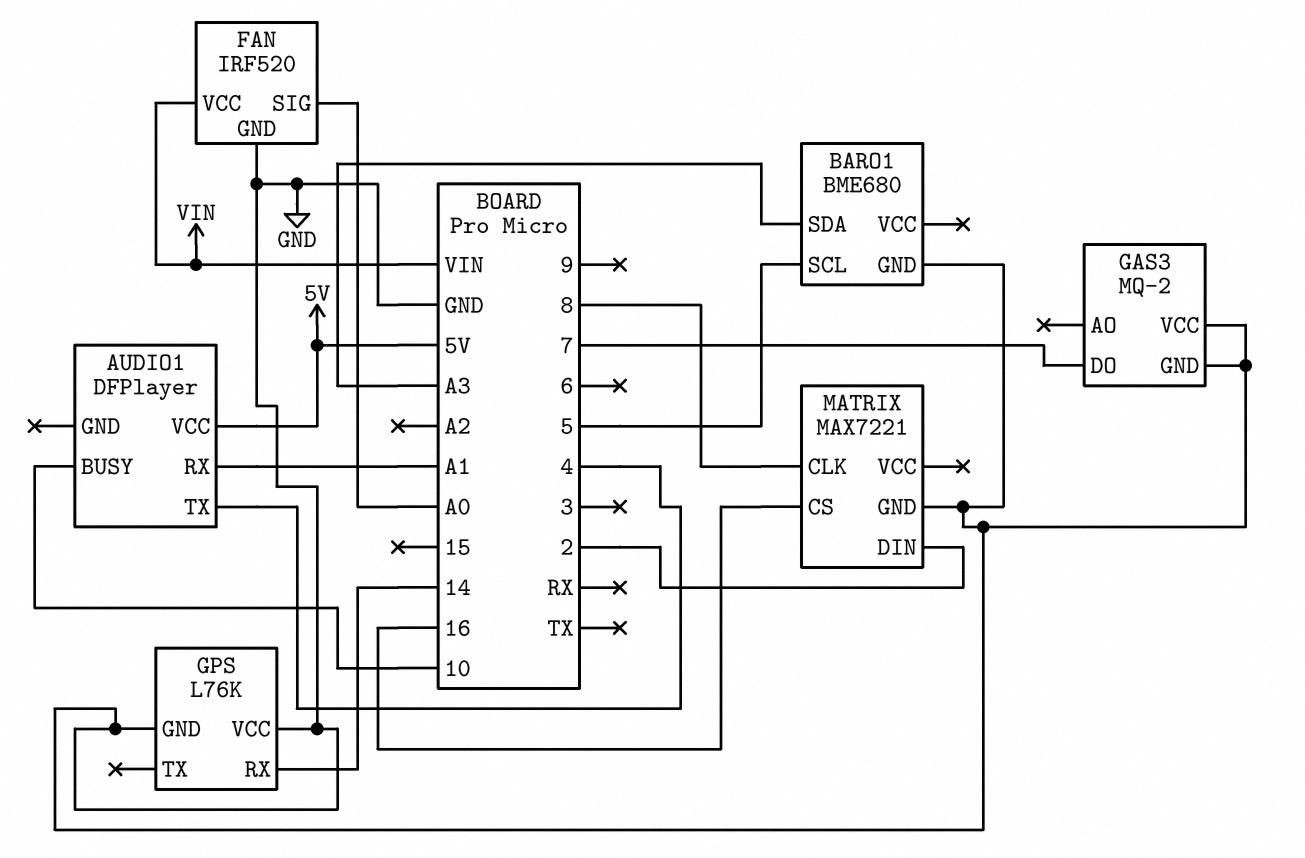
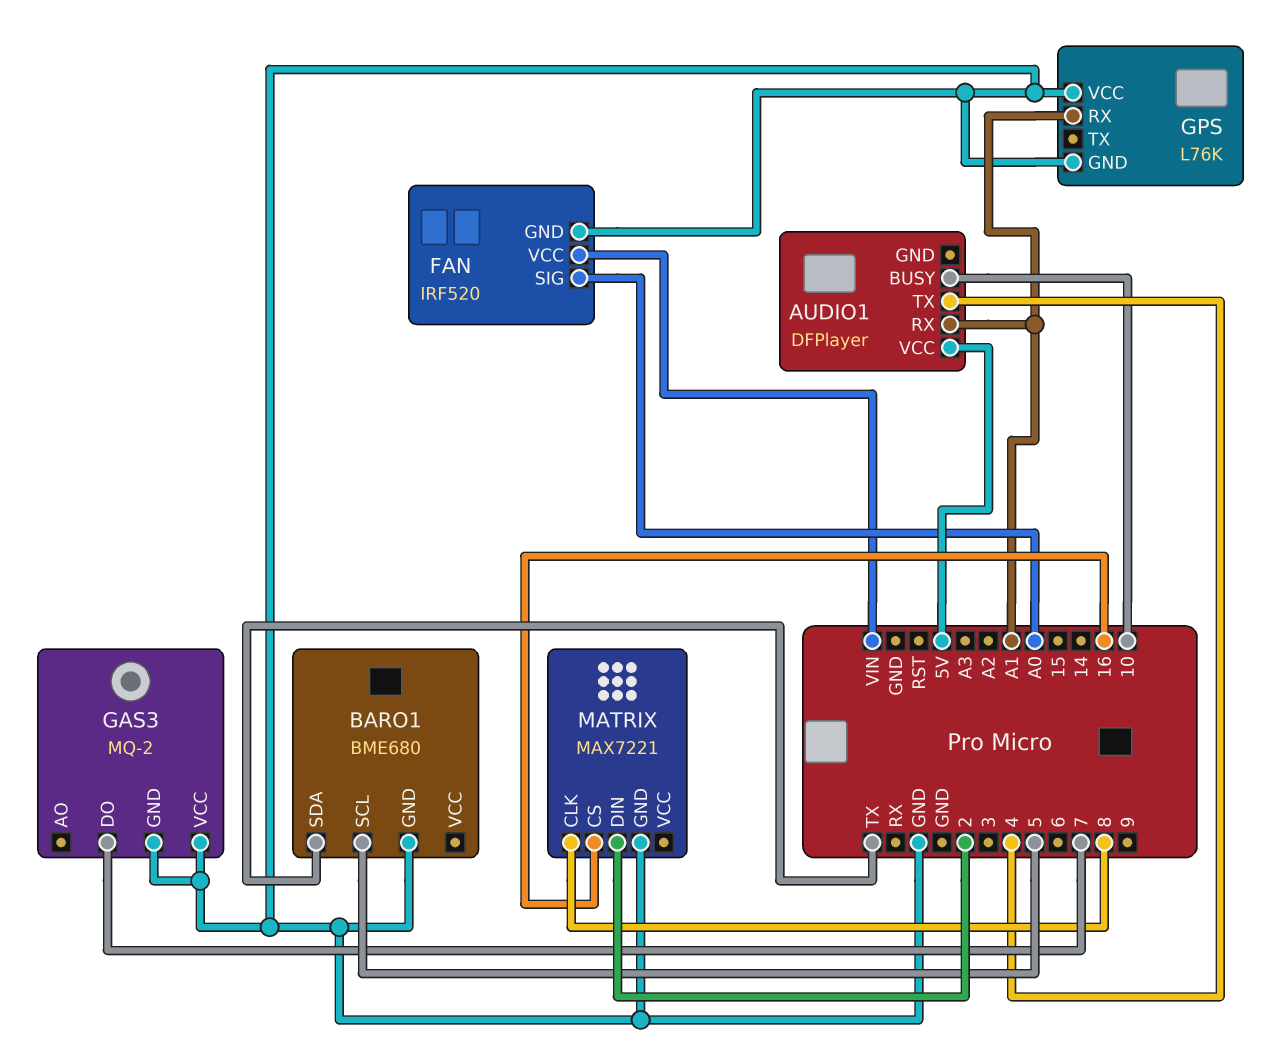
BARO1 pin SDA: A3 -> TX
GPS pin RX: 14 -> A1

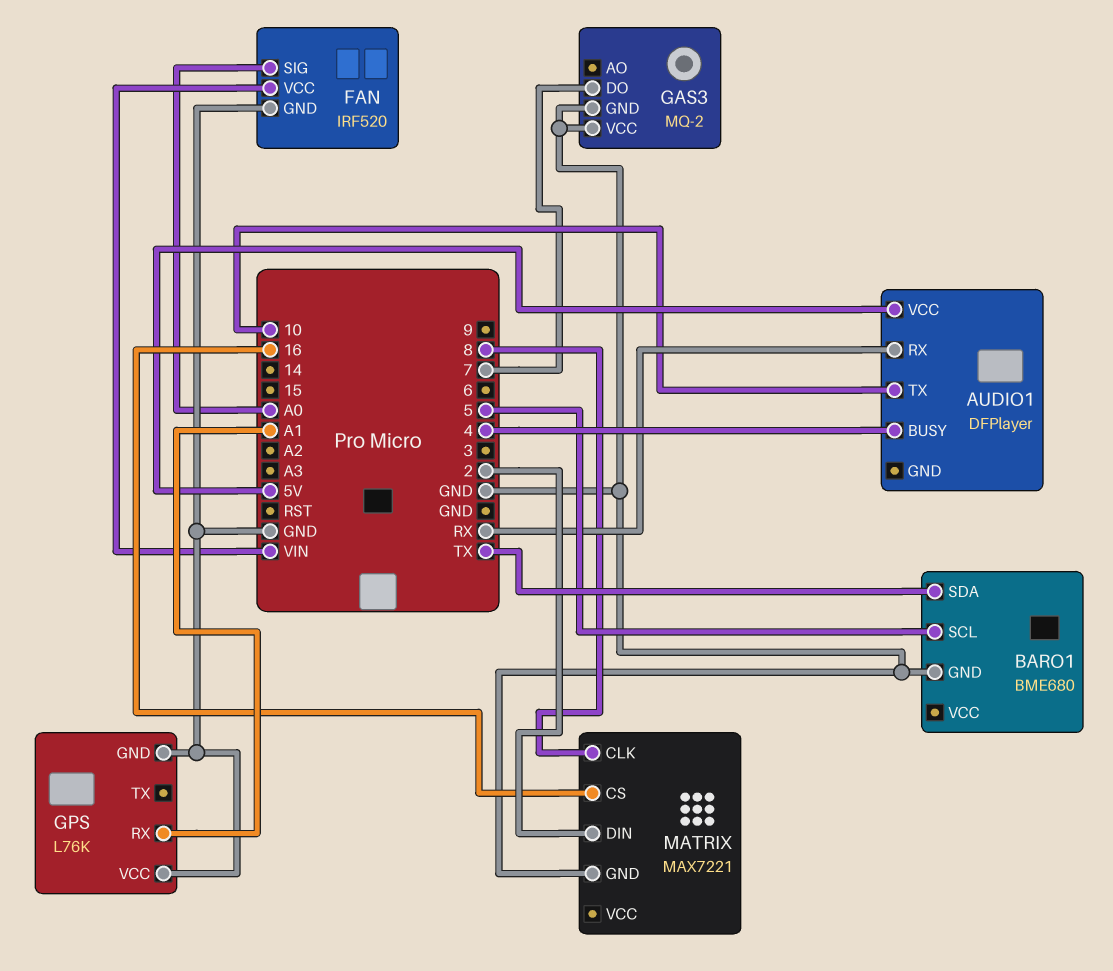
AUDIO1 pin BUSY: 10 -> 4
AUDIO1 pin RX: A1 -> RX
AUDIO1 pin TX: 4 -> 10

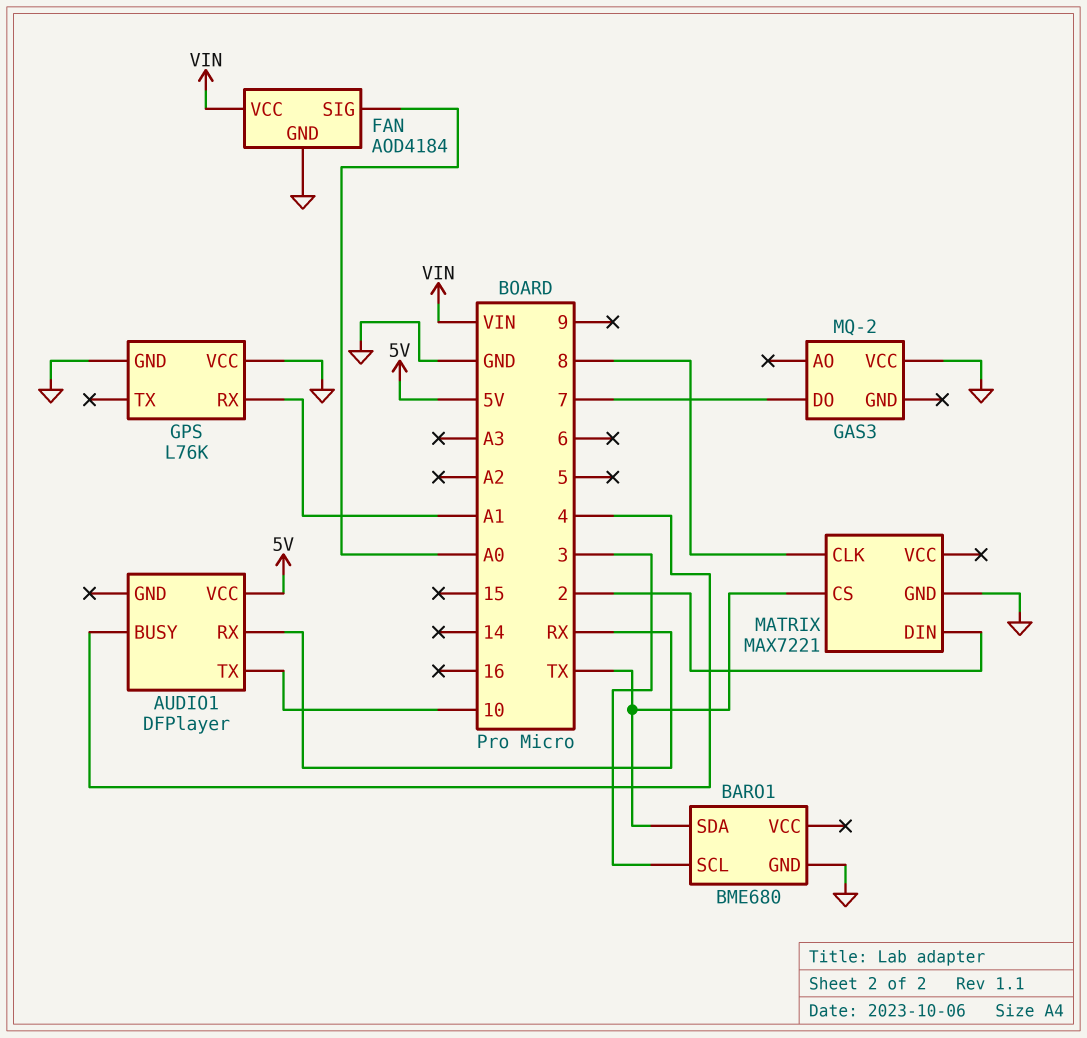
BARO1 pin SCL: 5 -> 3
FAN: IRF520 -> AOD4184
GAS3 pin GND: GND -> none
MATRIX pin CS: 16 -> TX

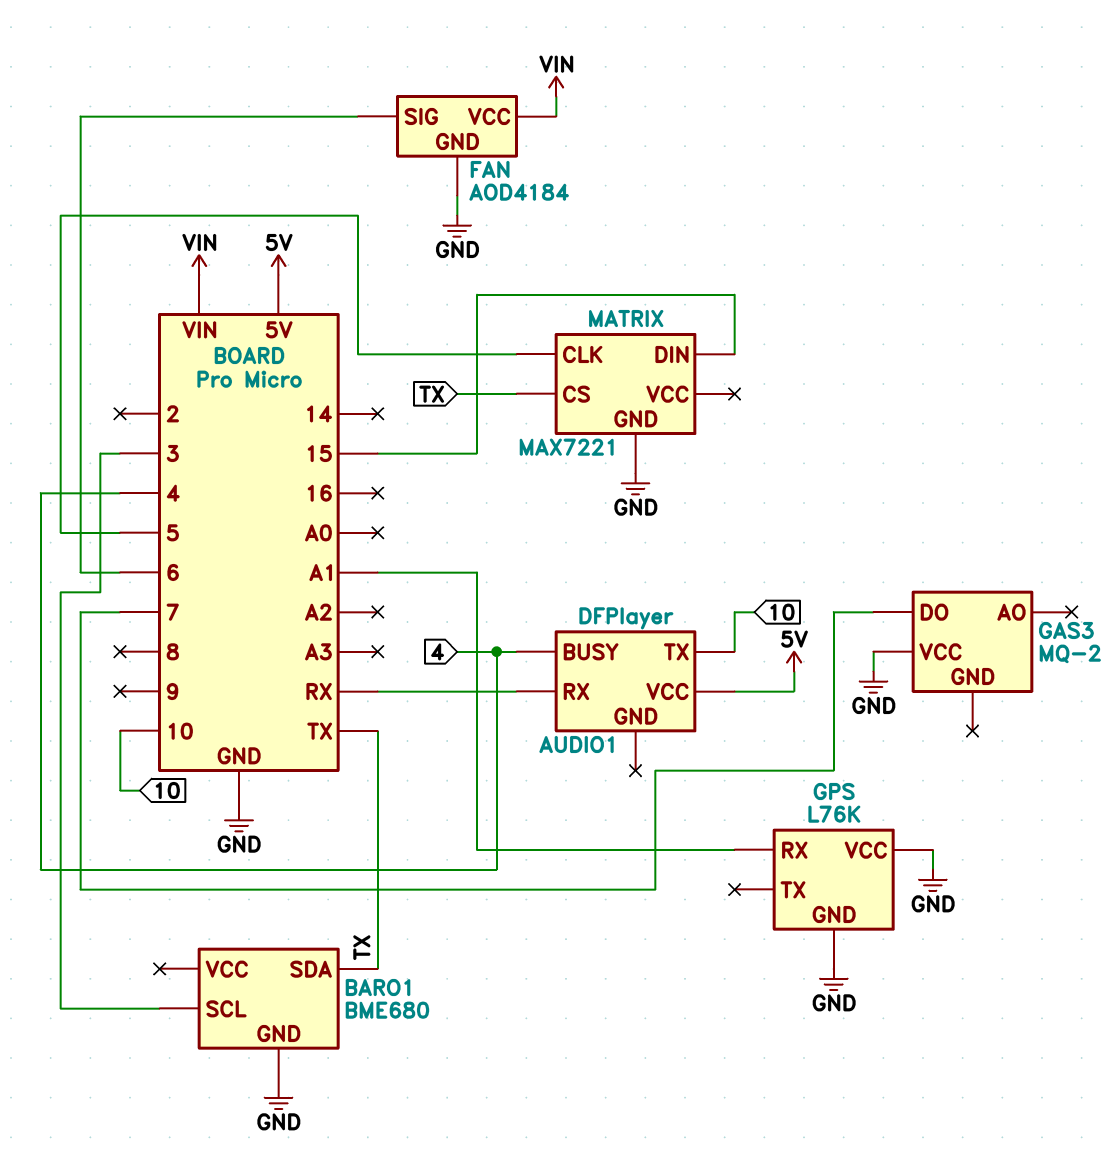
FAN pin SIG: A0 -> 6
MATRIX pin CLK: 8 -> 5
MATRIX pin DIN: 2 -> 15

